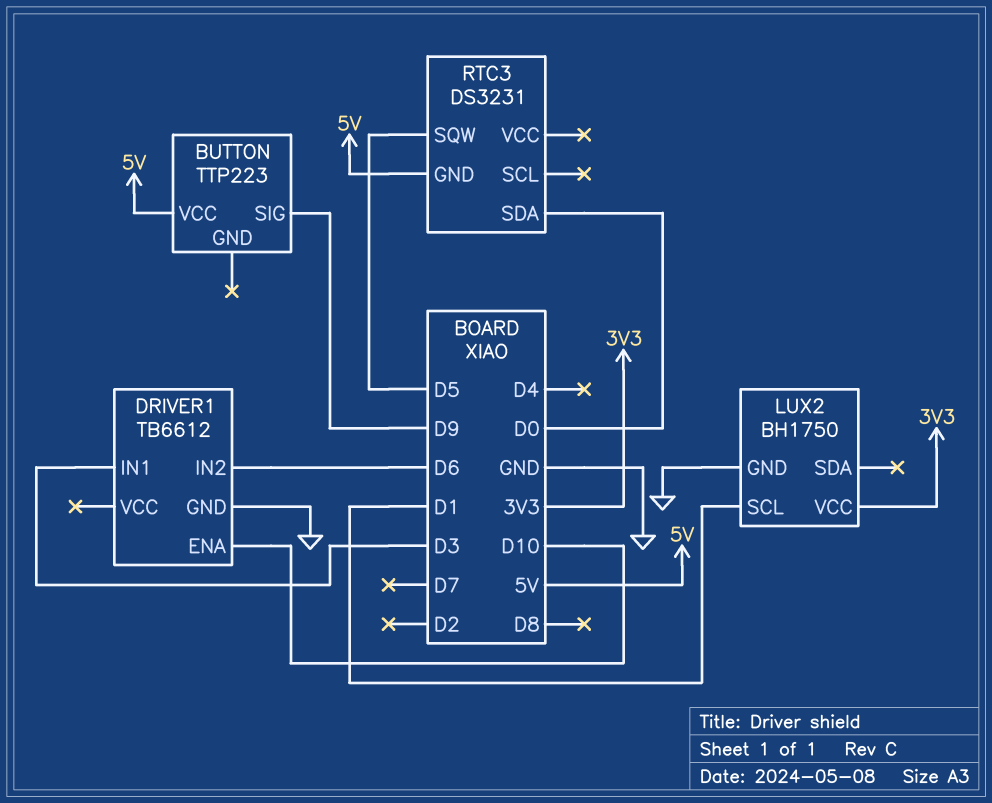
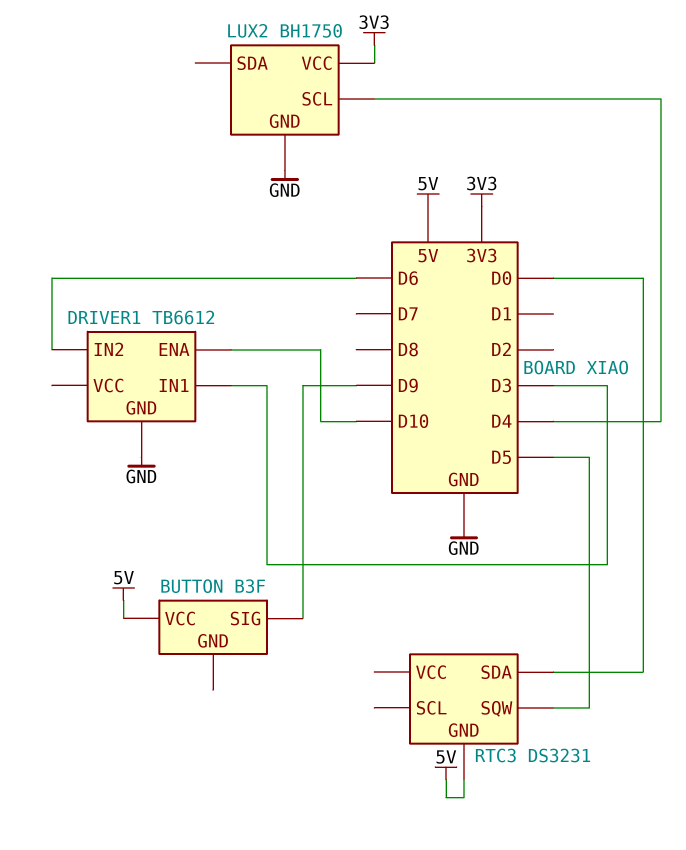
BUTTON: TTP223 -> B3F
LUX2 pin SCL: D1 -> D4

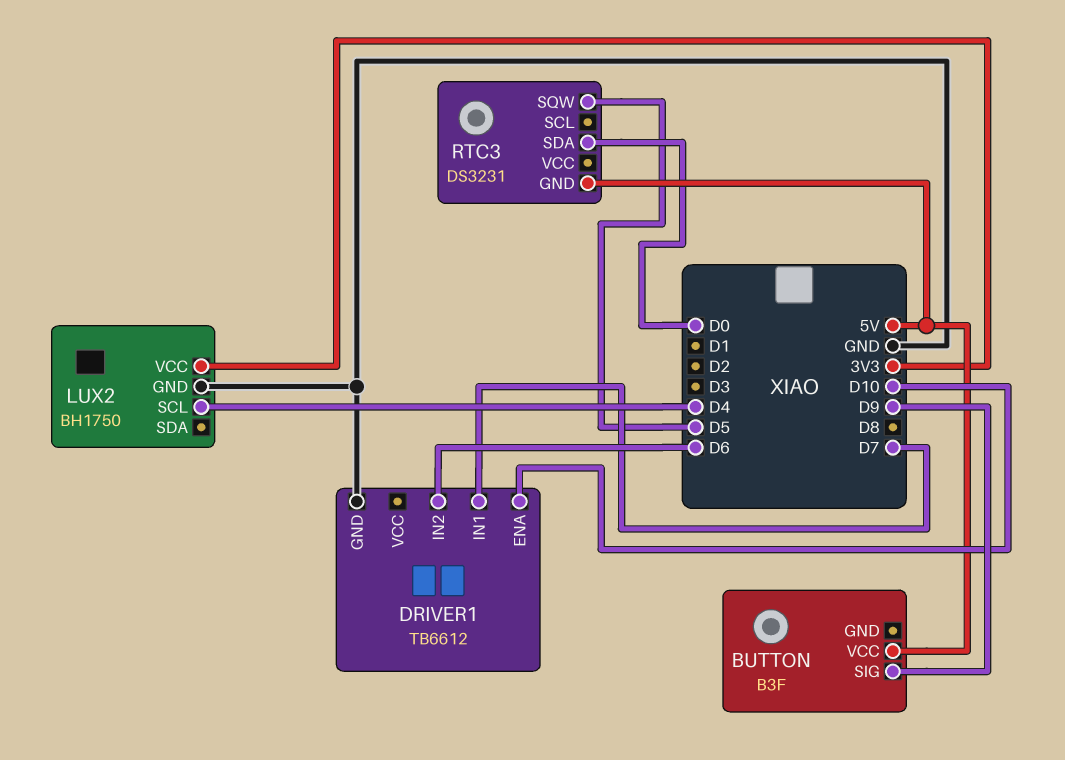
DRIVER1 pin IN1: D3 -> D7

